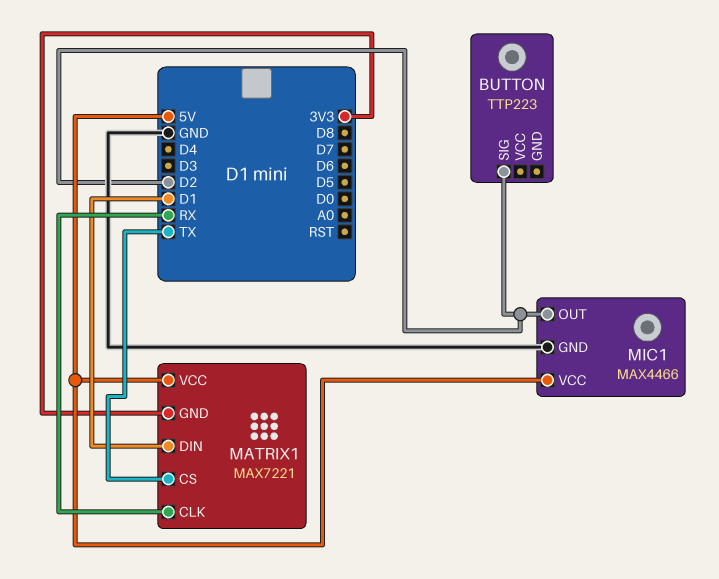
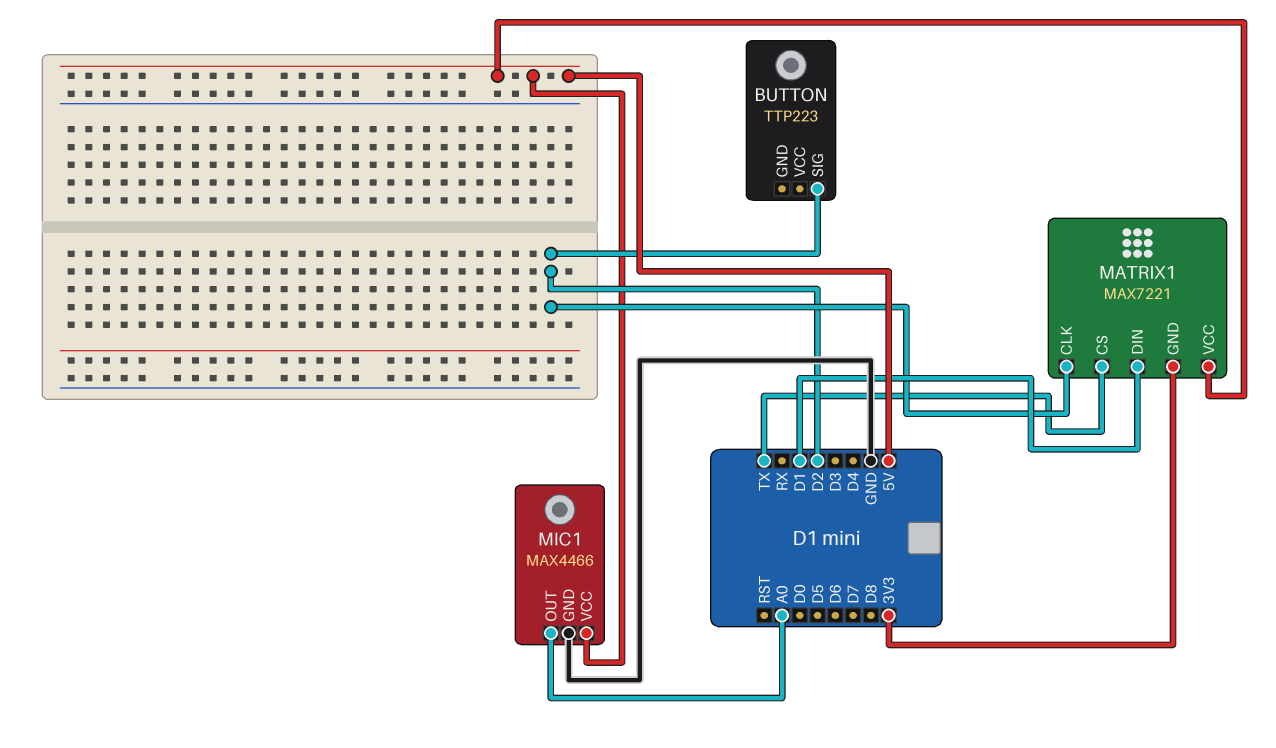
MATRIX1 pin CLK: RX -> D2
MIC1 pin OUT: D2 -> A0

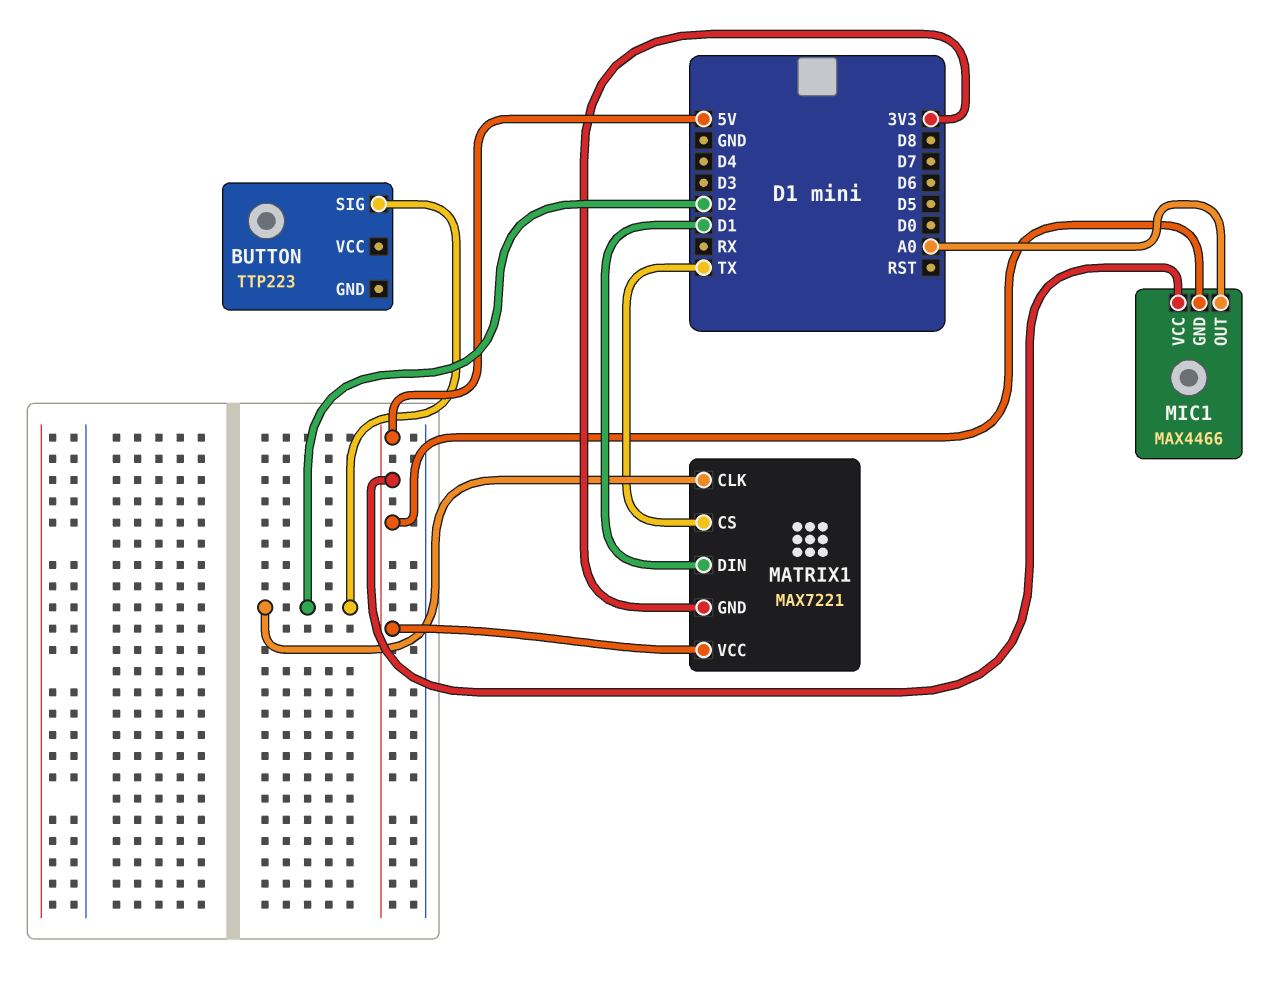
MIC1 pin GND: GND -> 5V

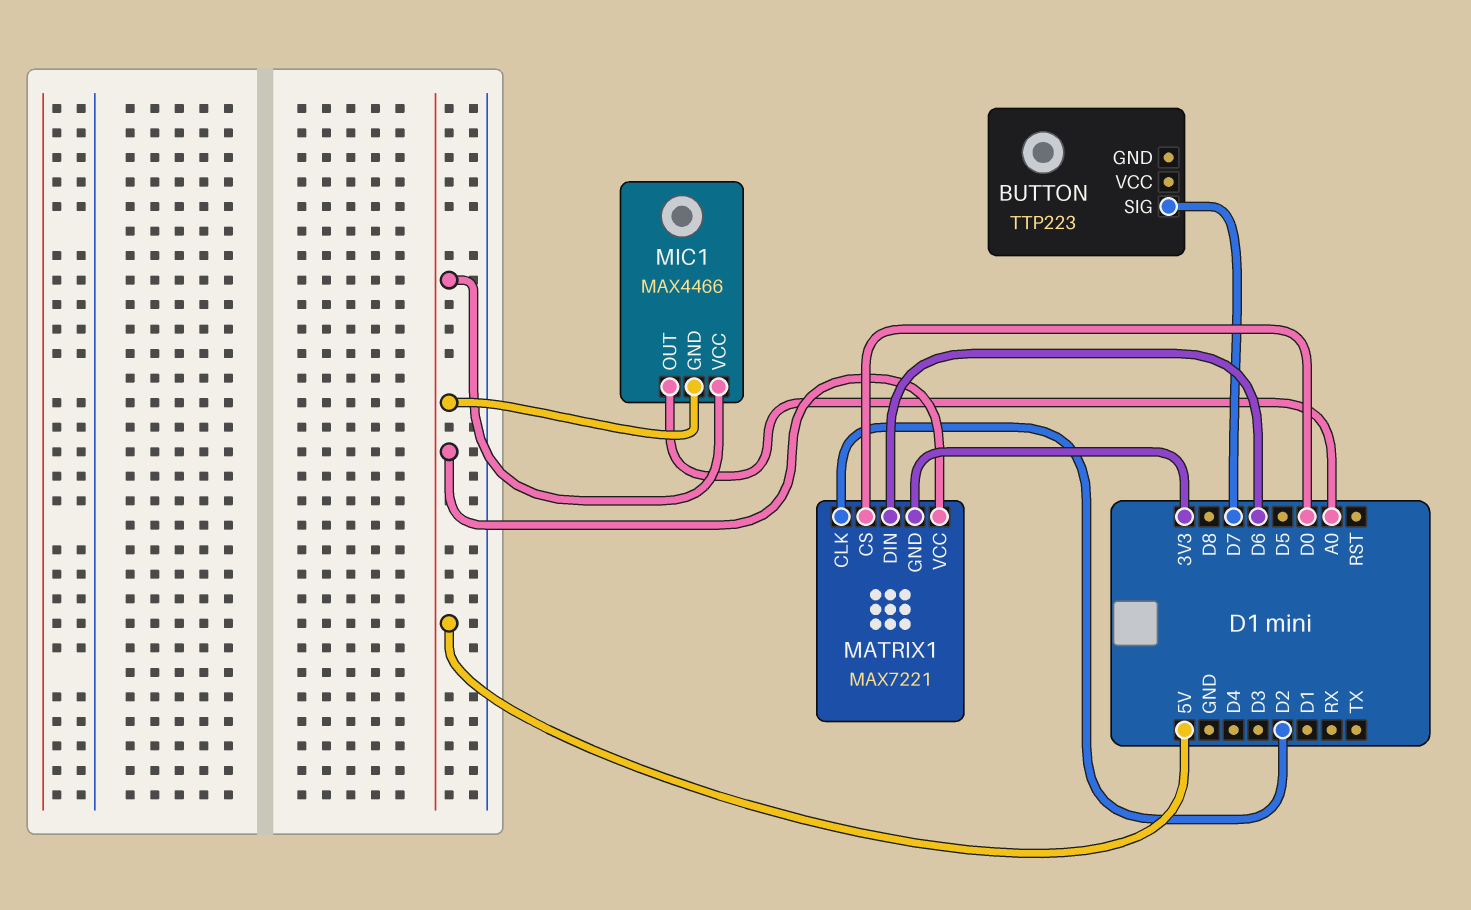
BUTTON pin SIG: D2 -> D7
MATRIX1 pin CS: TX -> D0
MATRIX1 pin DIN: D1 -> D6

